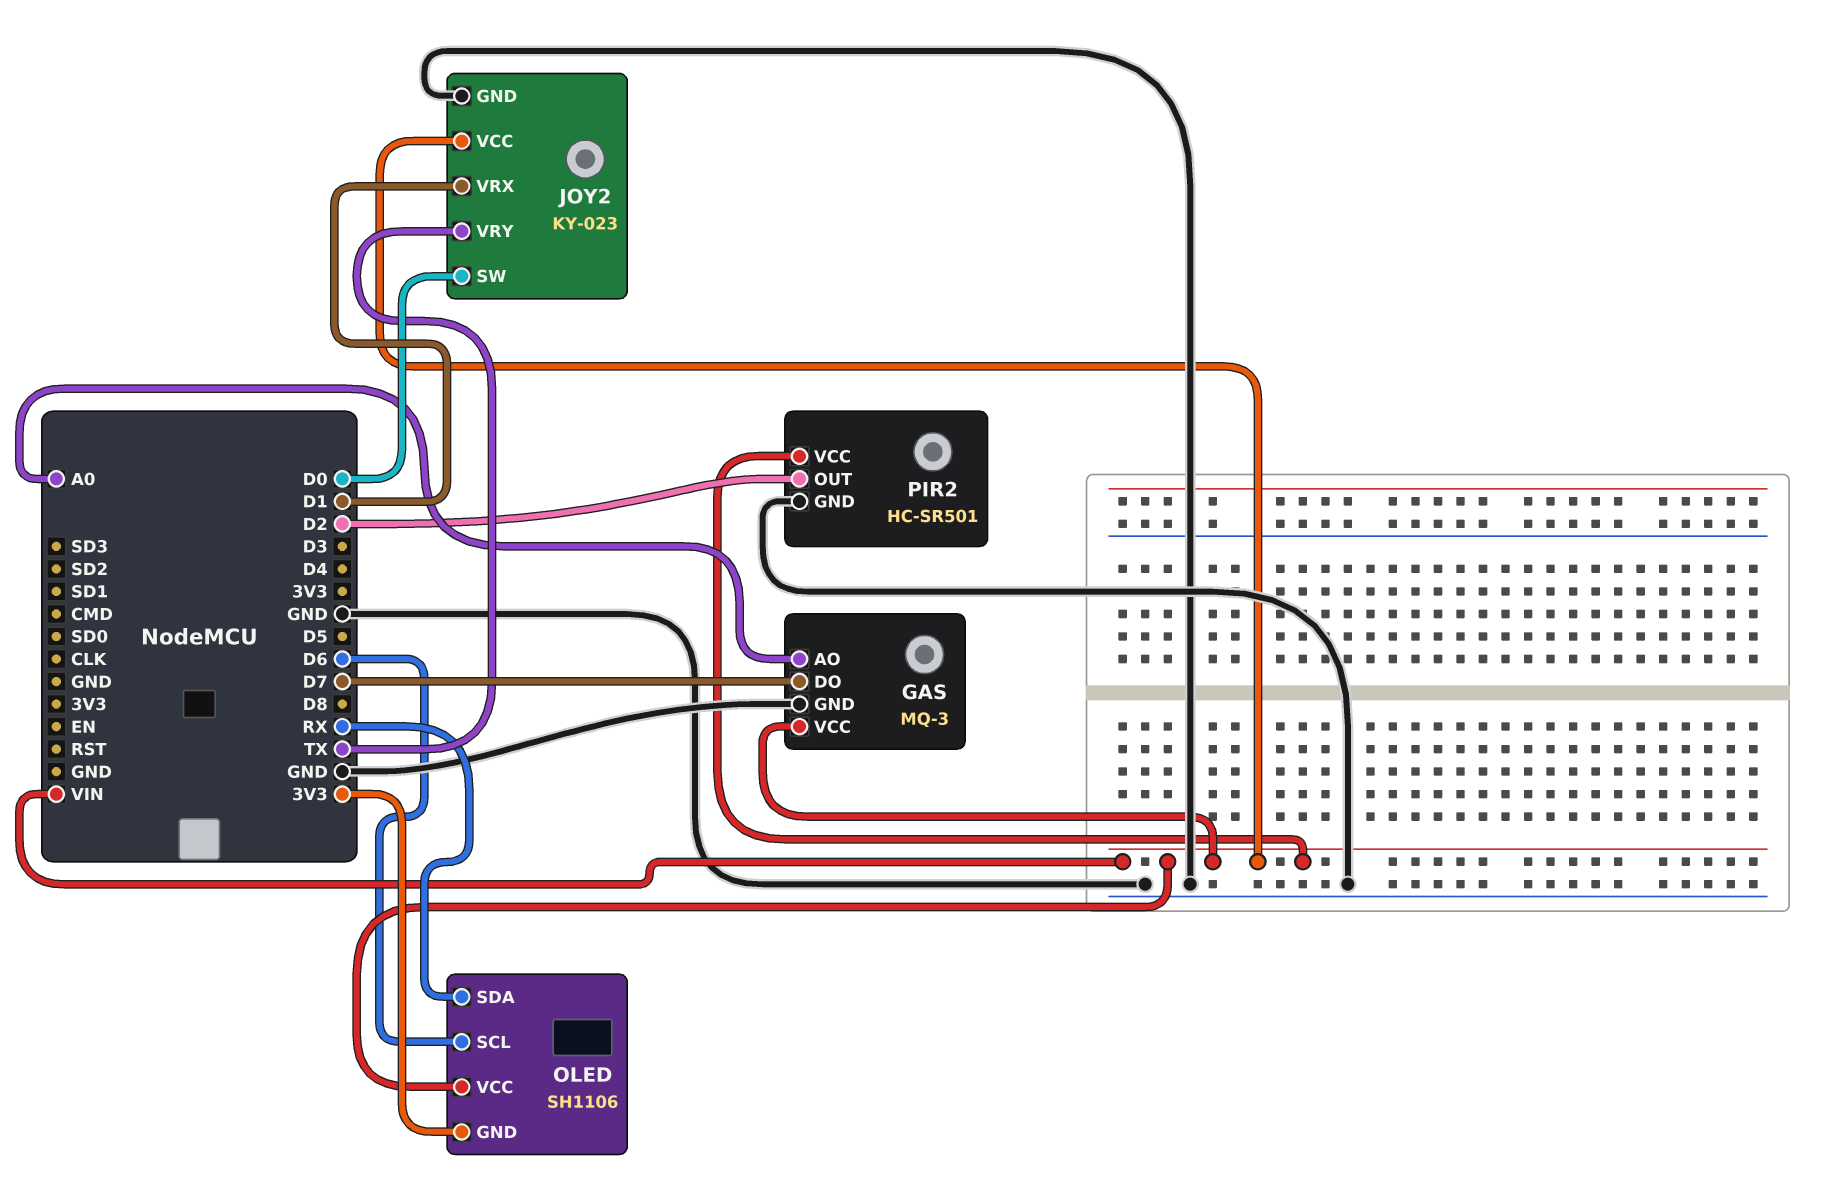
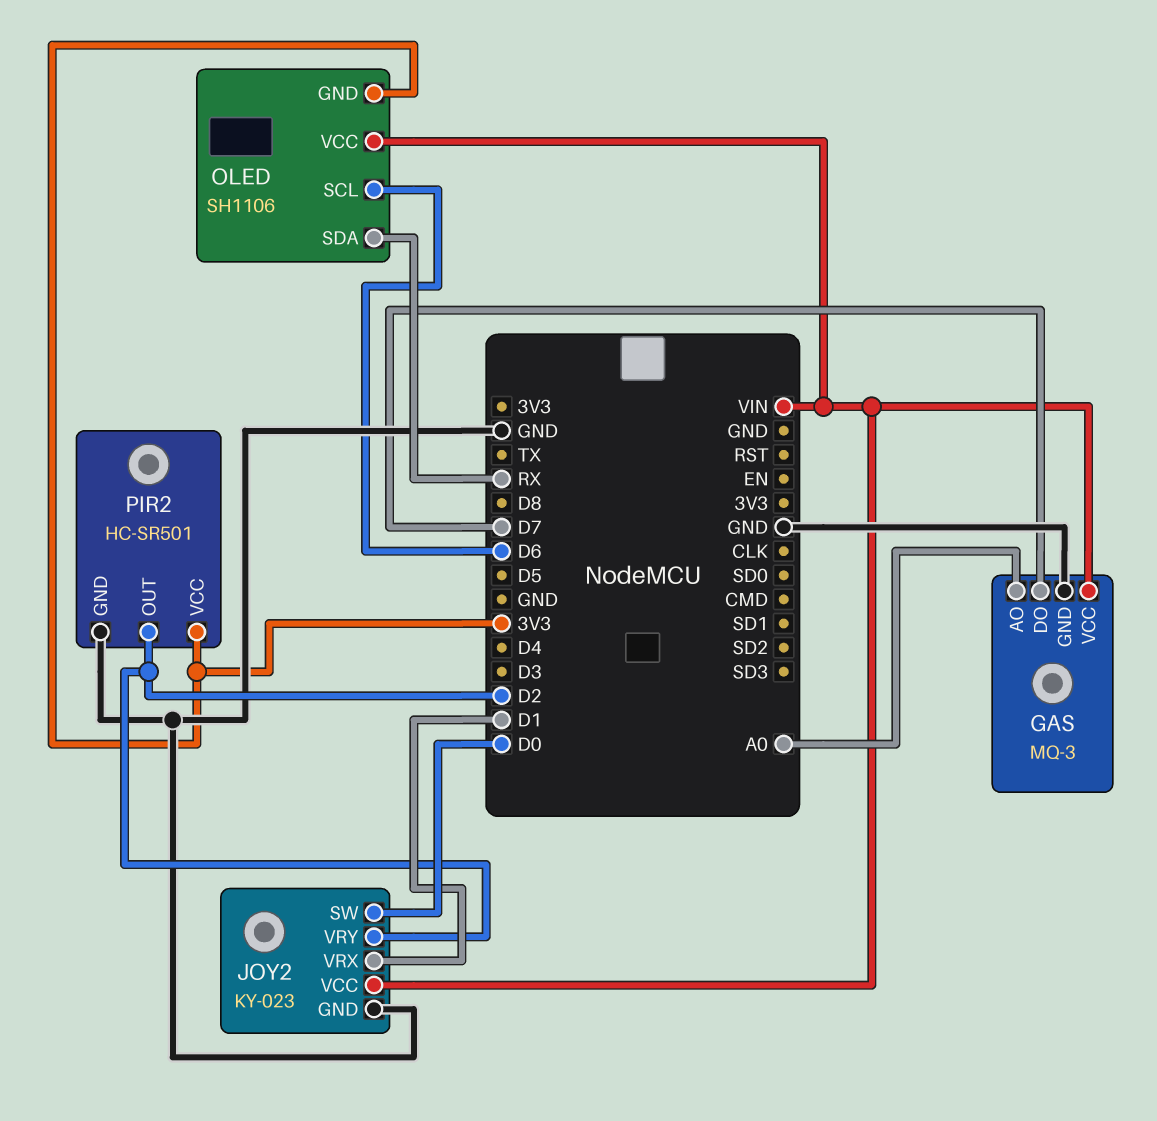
JOY2 pin VRY: TX -> D2
PIR2 pin VCC: VIN -> 3V3

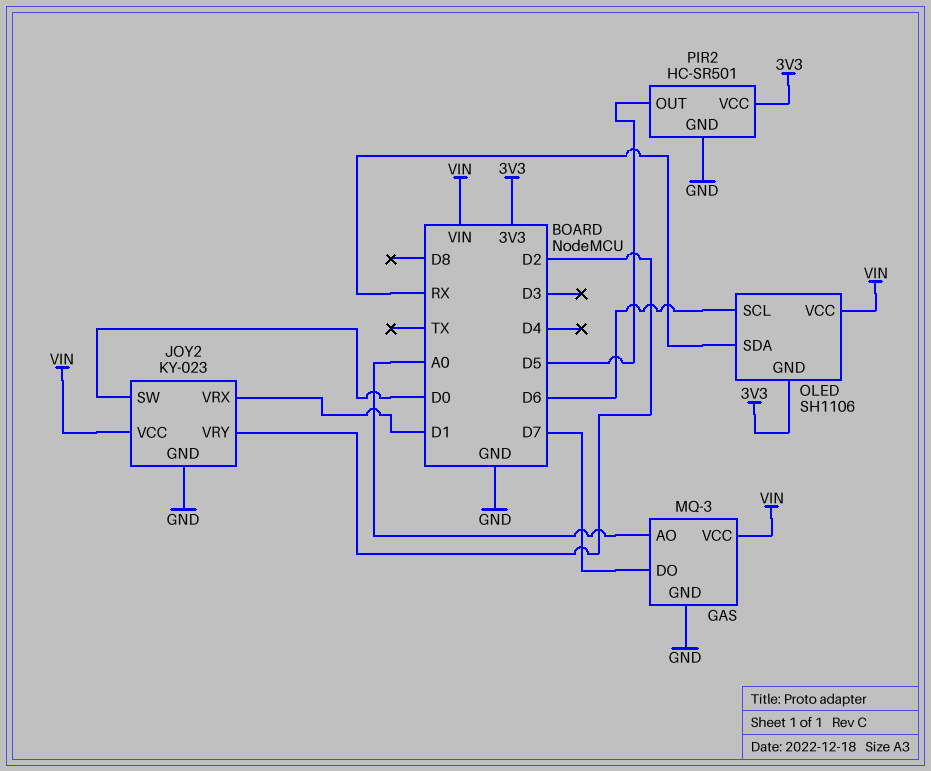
PIR2 pin OUT: D2 -> D5

